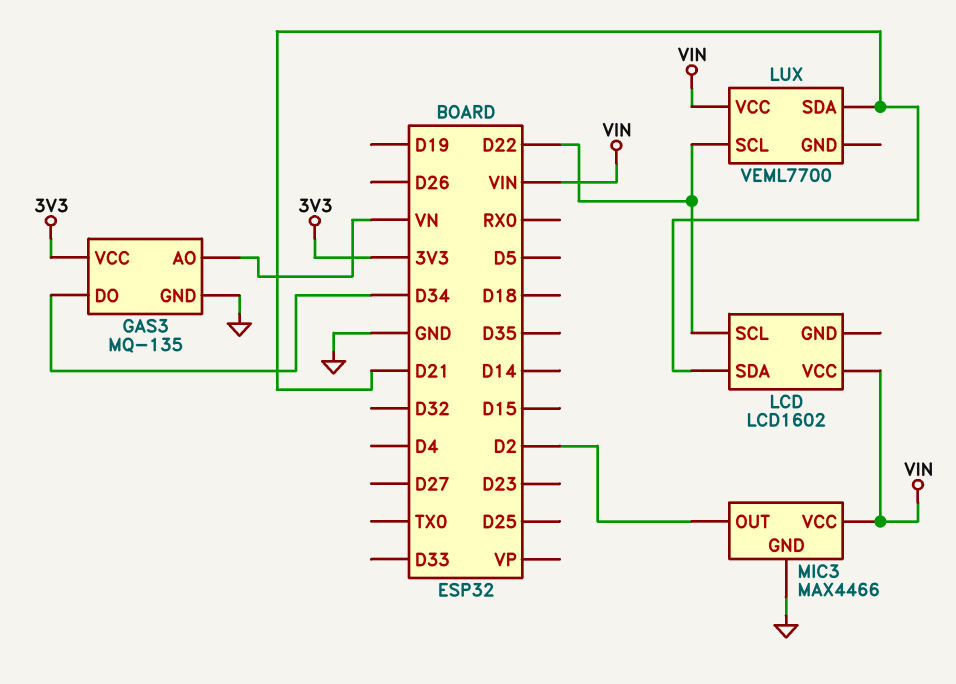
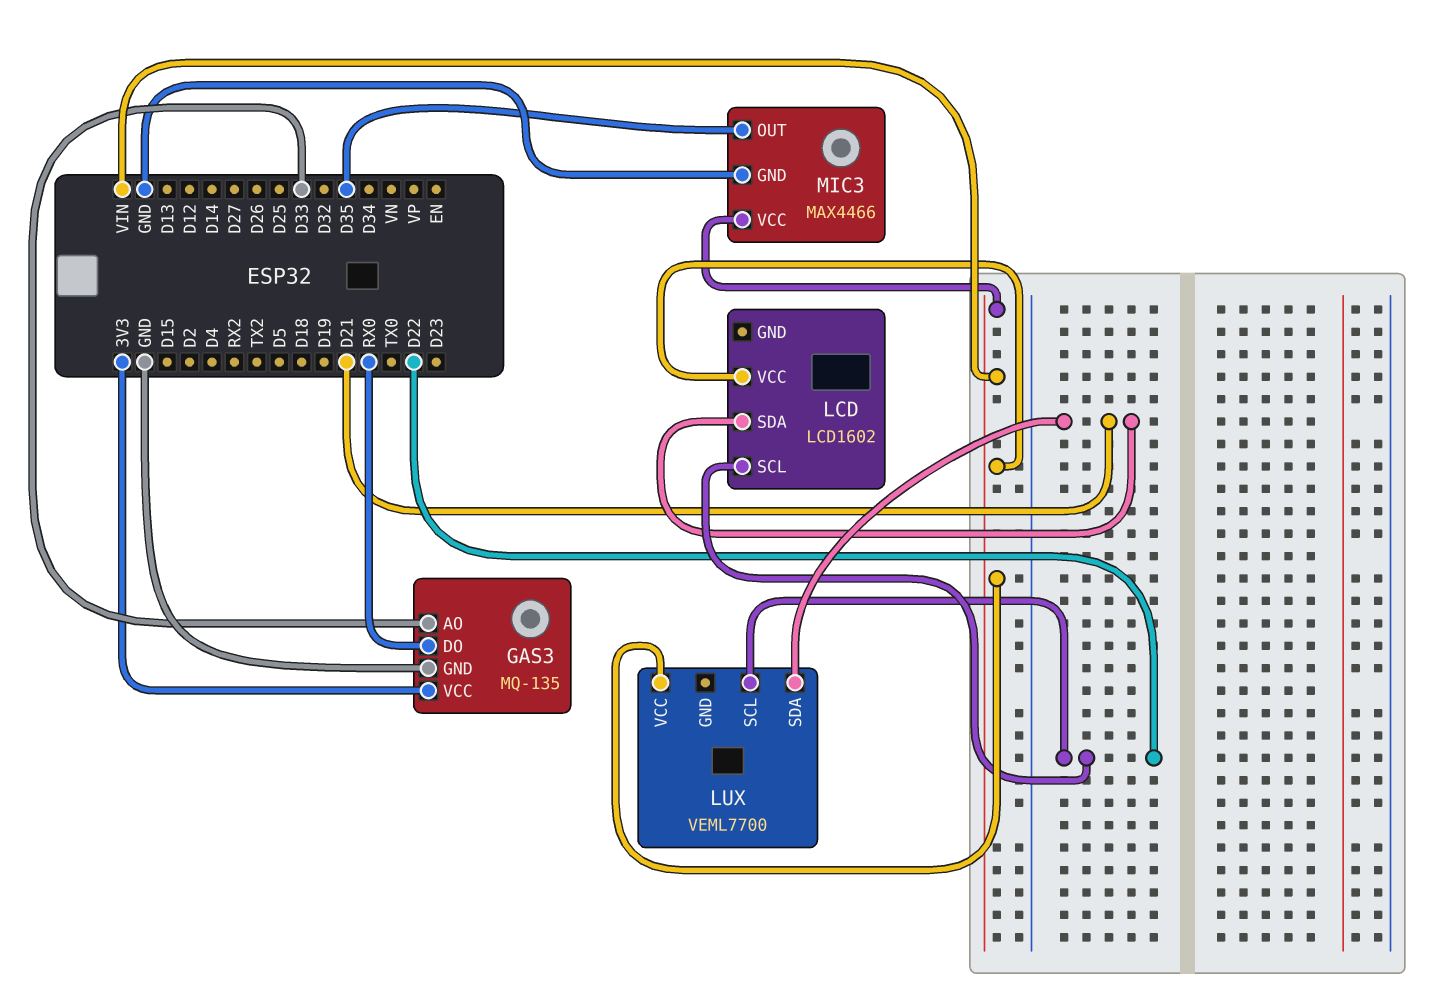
GAS3 pin AO: VN -> D33
GAS3 pin DO: D34 -> RX0
MIC3 pin OUT: D2 -> D35

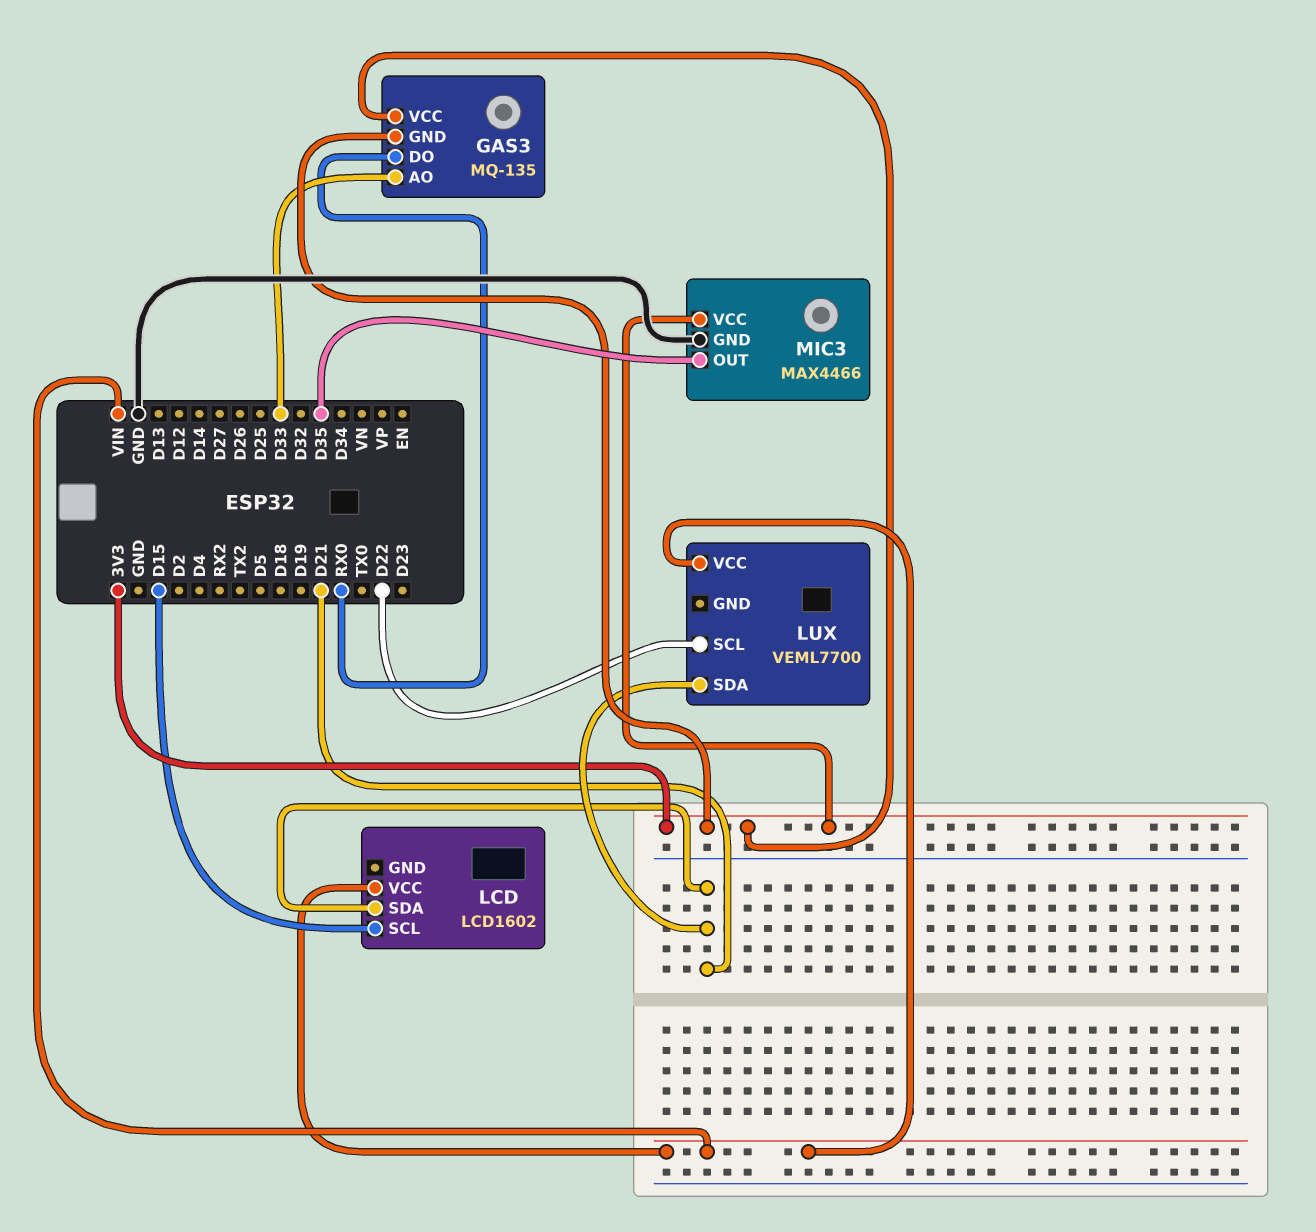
GAS3 pin GND: GND -> 3V3
LCD pin SCL: D22 -> D15
MIC3 pin VCC: VIN -> 3V3

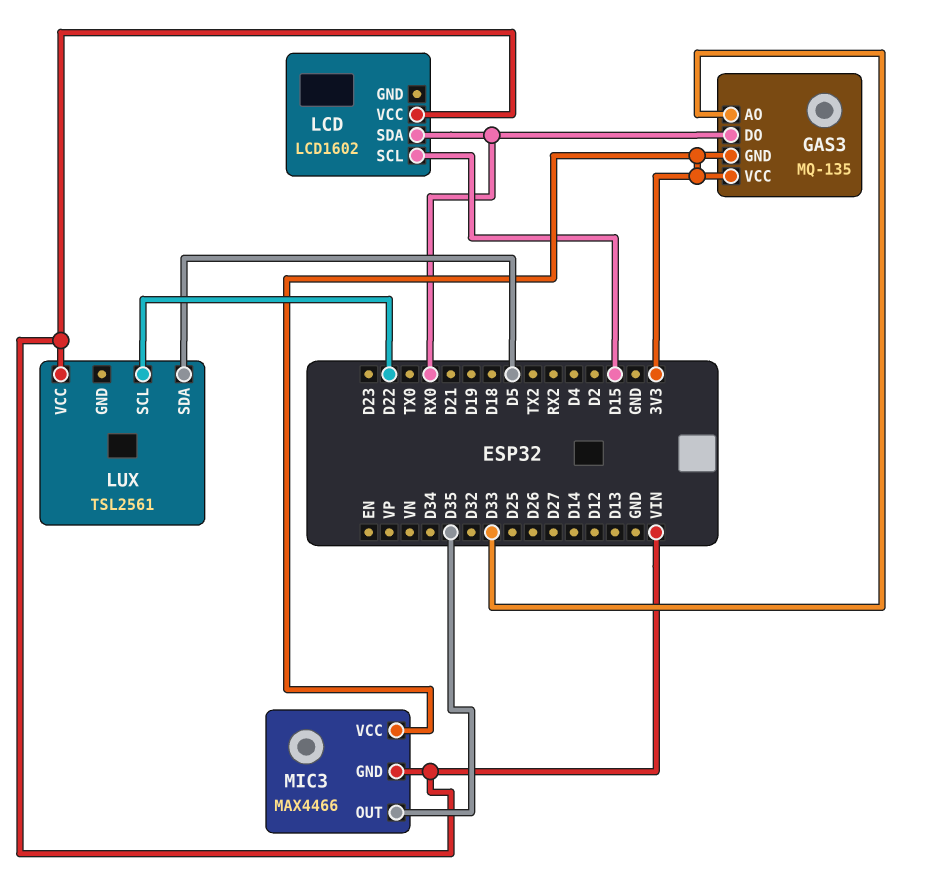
LCD pin SDA: D21 -> RX0
LUX: VEML7700 -> TSL2561
LUX pin SDA: D21 -> D5
MIC3 pin GND: GND -> VIN

